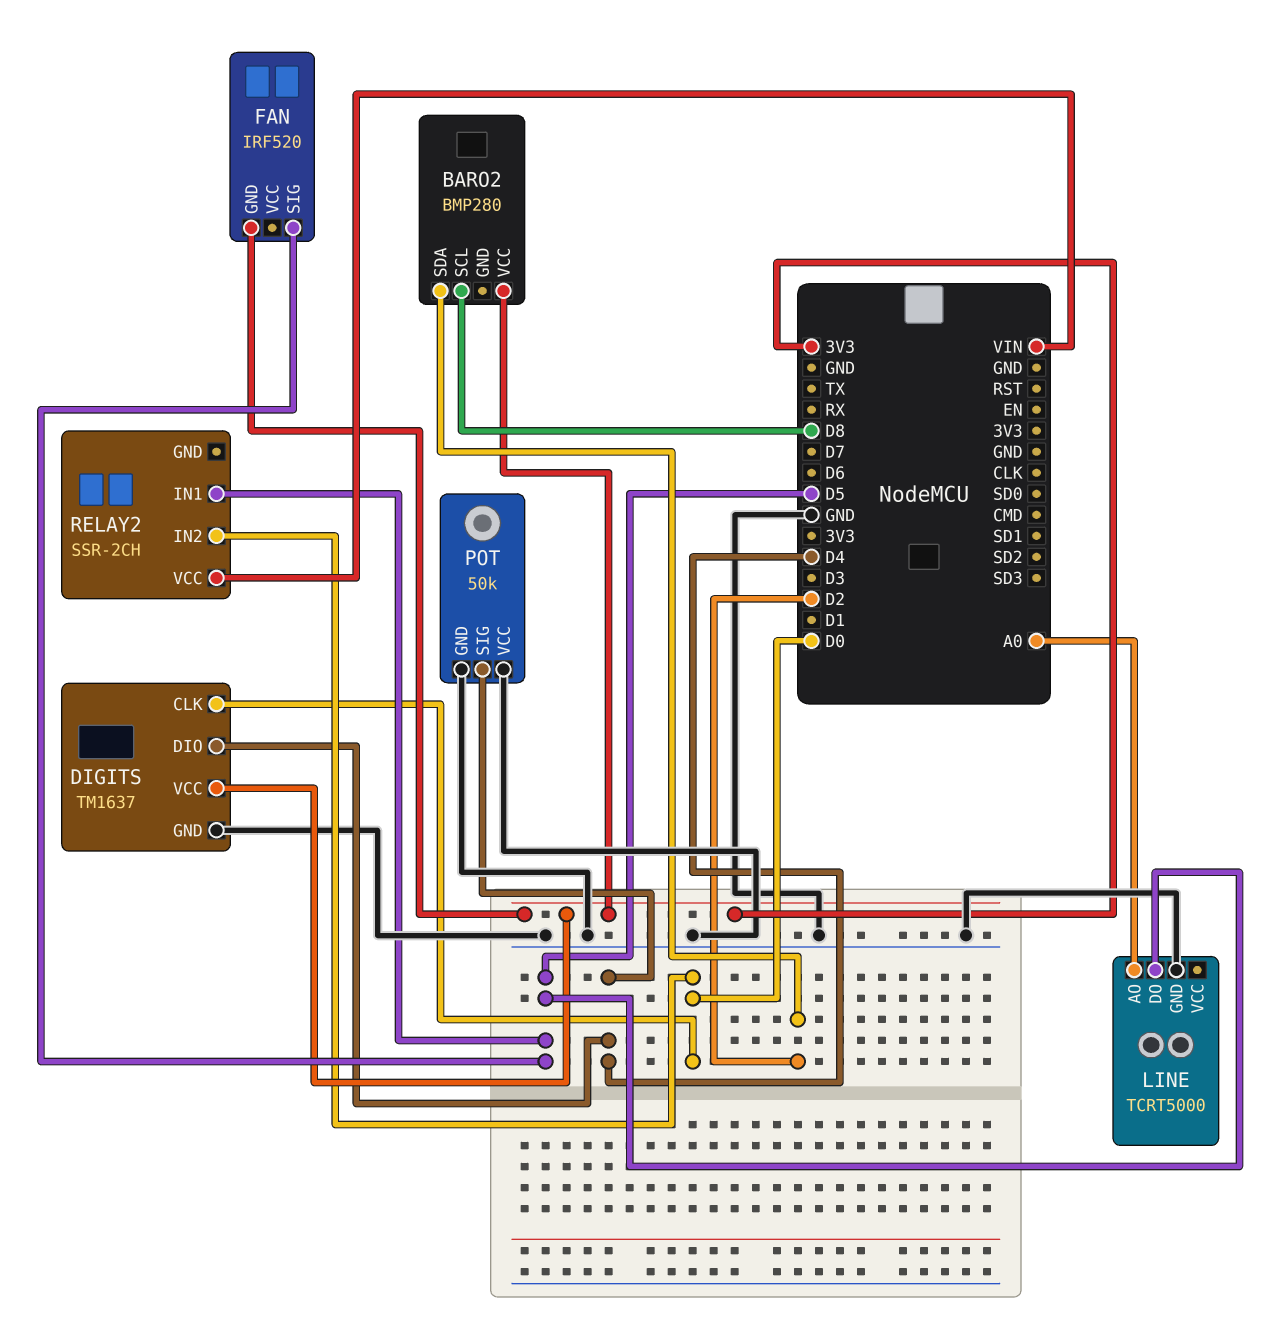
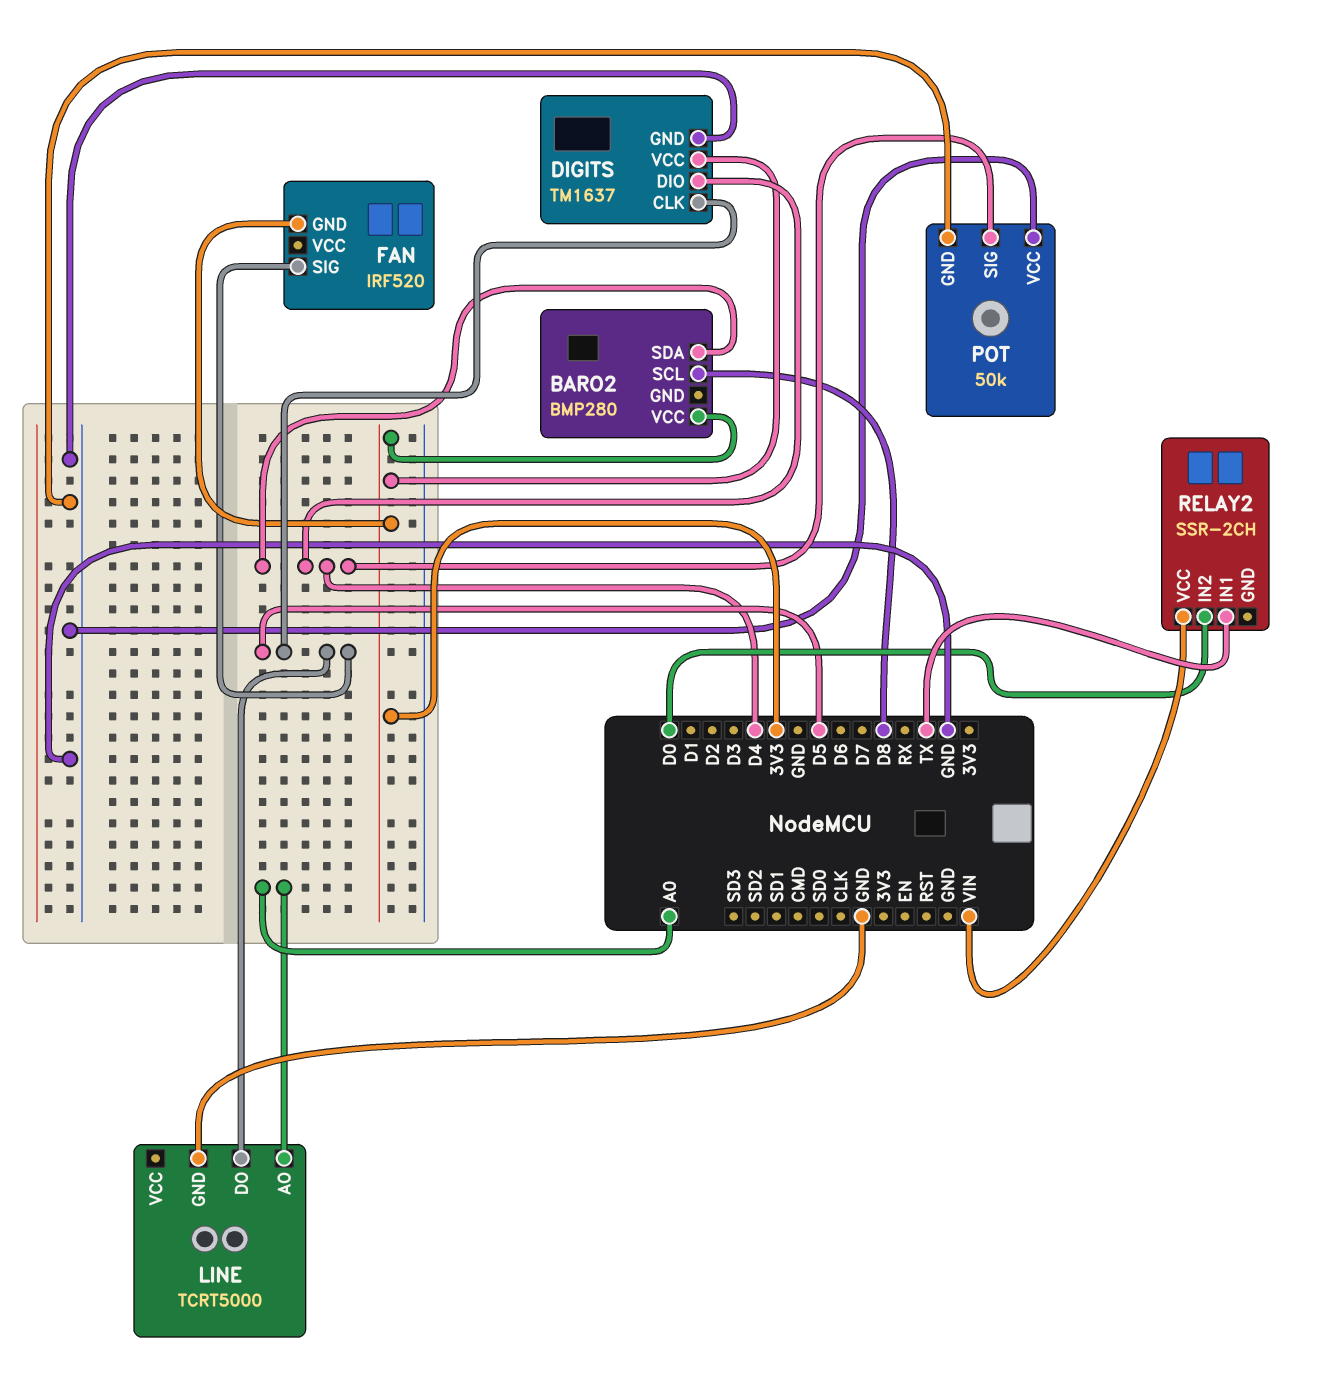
BARO2 pin SDA: D2 -> D4
DIGITS pin CLK: D0 -> D5
RELAY2 pin IN1: D5 -> TX

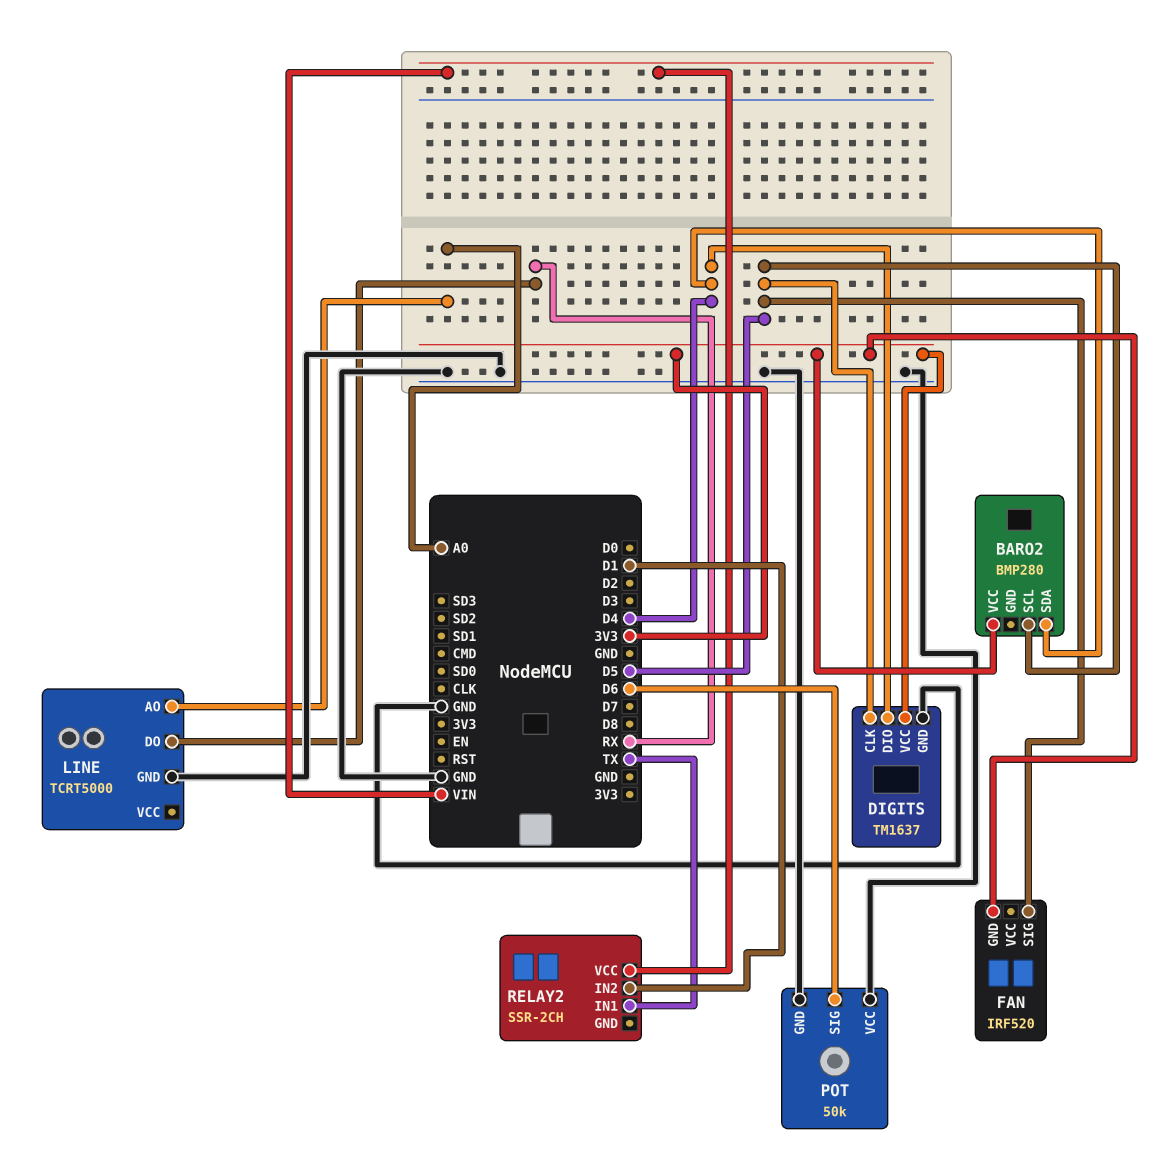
BARO2 pin SCL: D8 -> D5
LINE pin DO: D5 -> RX
POT pin SIG: D4 -> D6
RELAY2 pin IN2: D0 -> D1

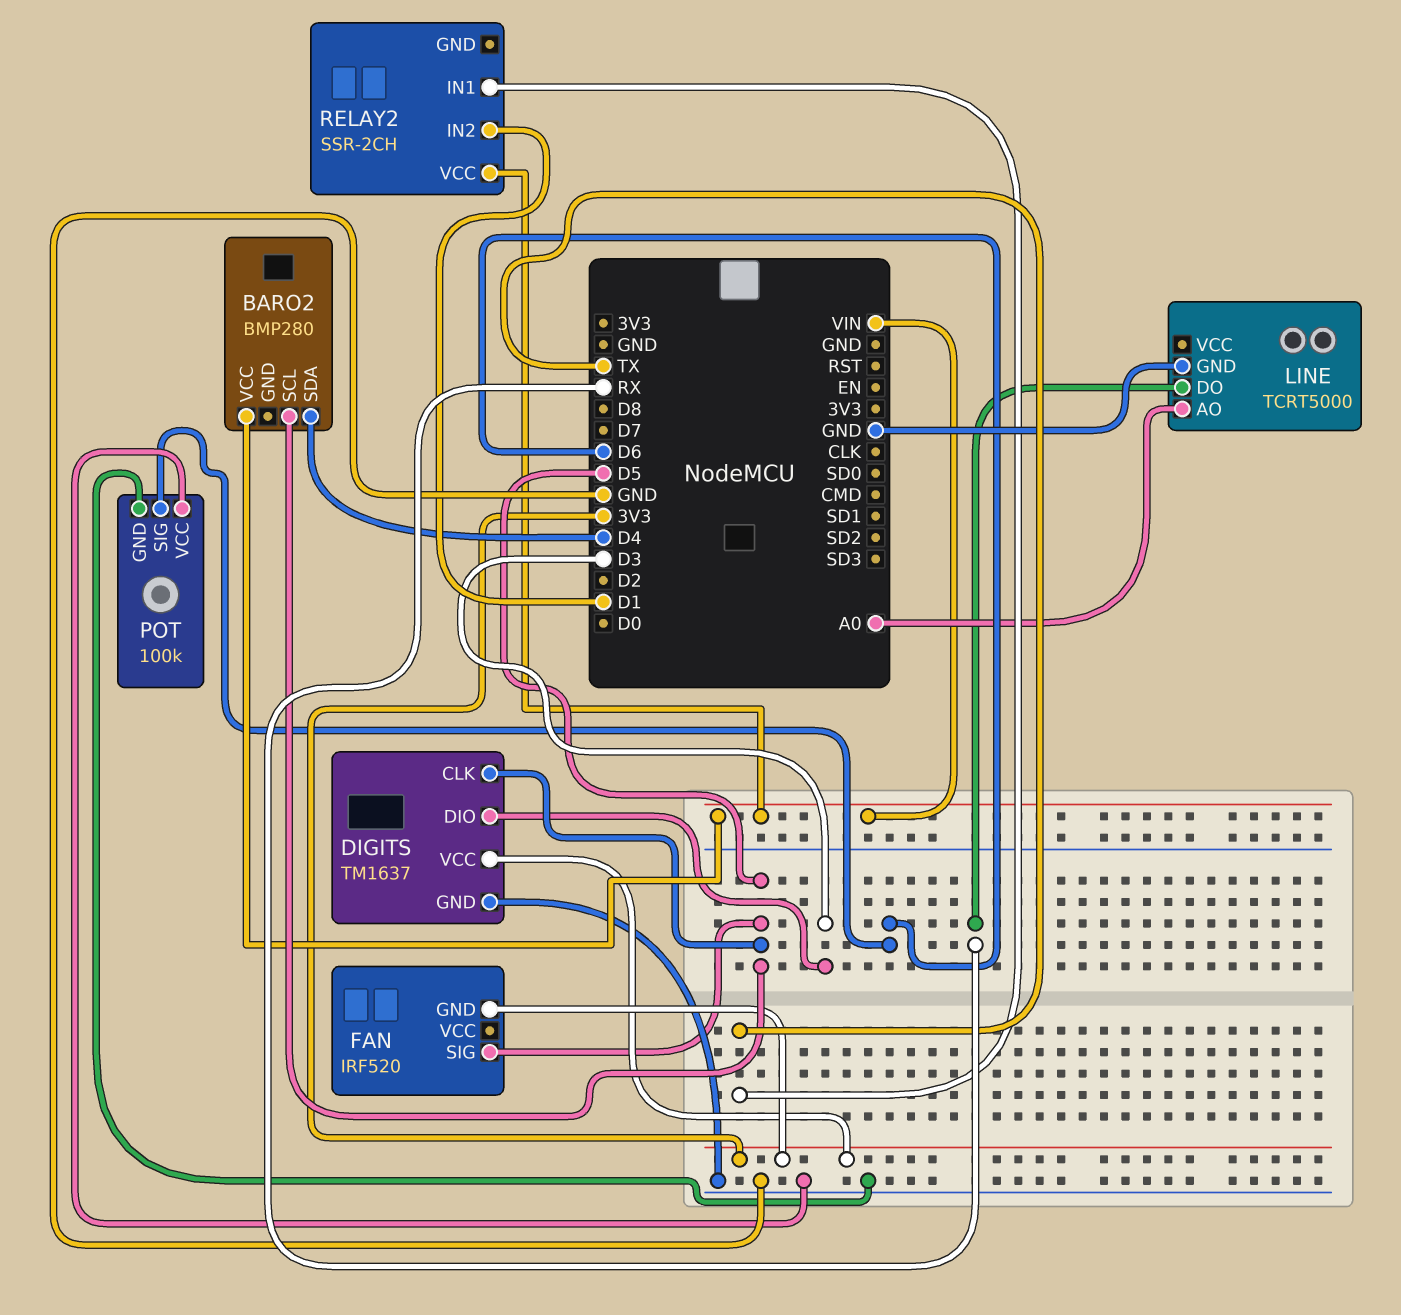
BARO2 pin VCC: 3V3 -> VIN
DIGITS pin DIO: D4 -> D3
POT: 50k -> 100k

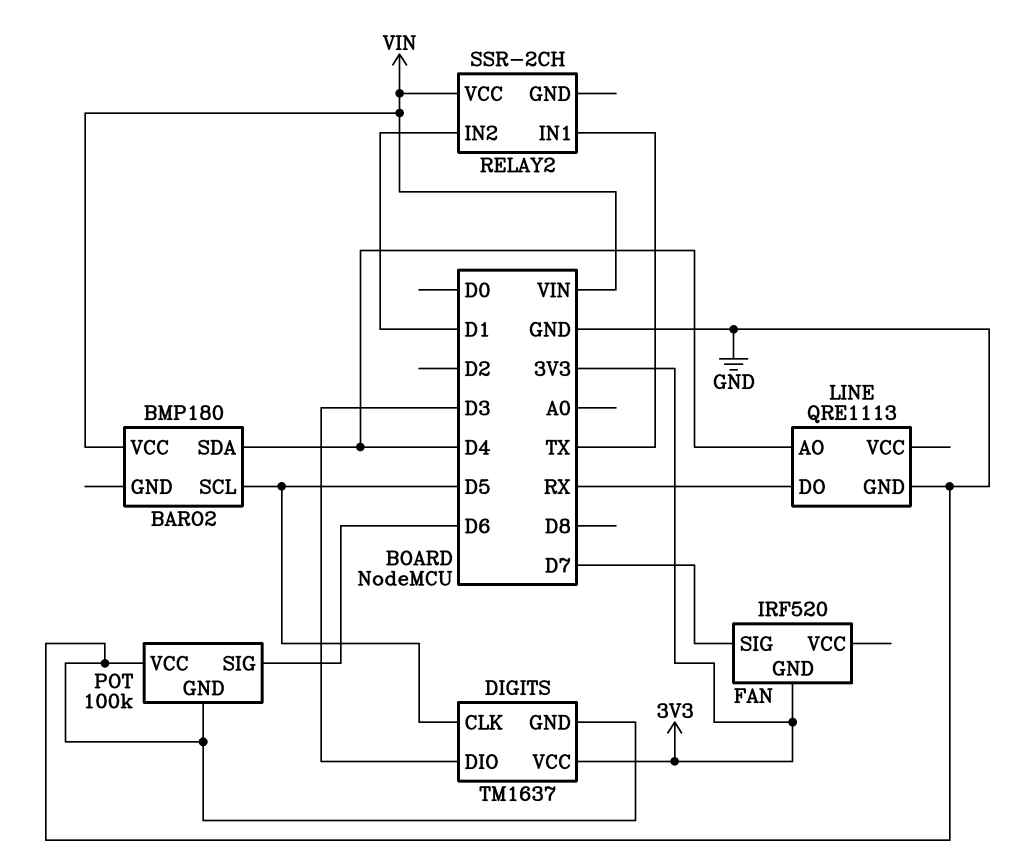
BARO2: BMP280 -> BMP180
FAN pin SIG: D5 -> D7
LINE: TCRT5000 -> QRE1113
LINE pin AO: A0 -> D4

